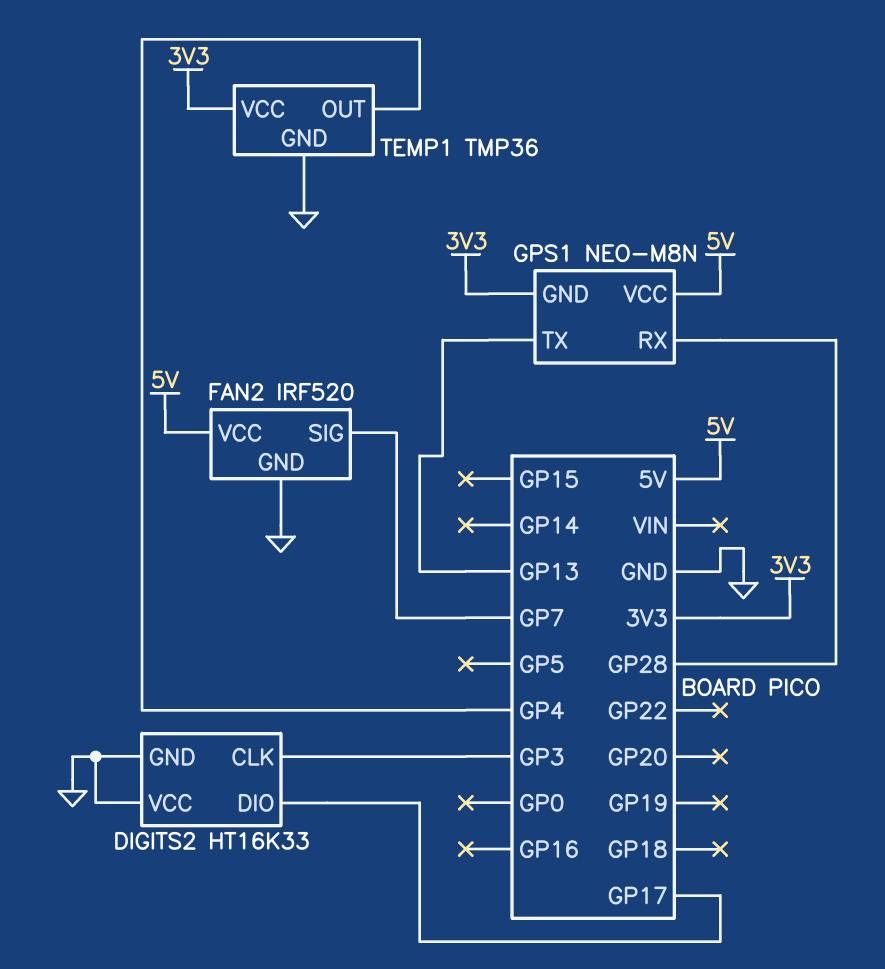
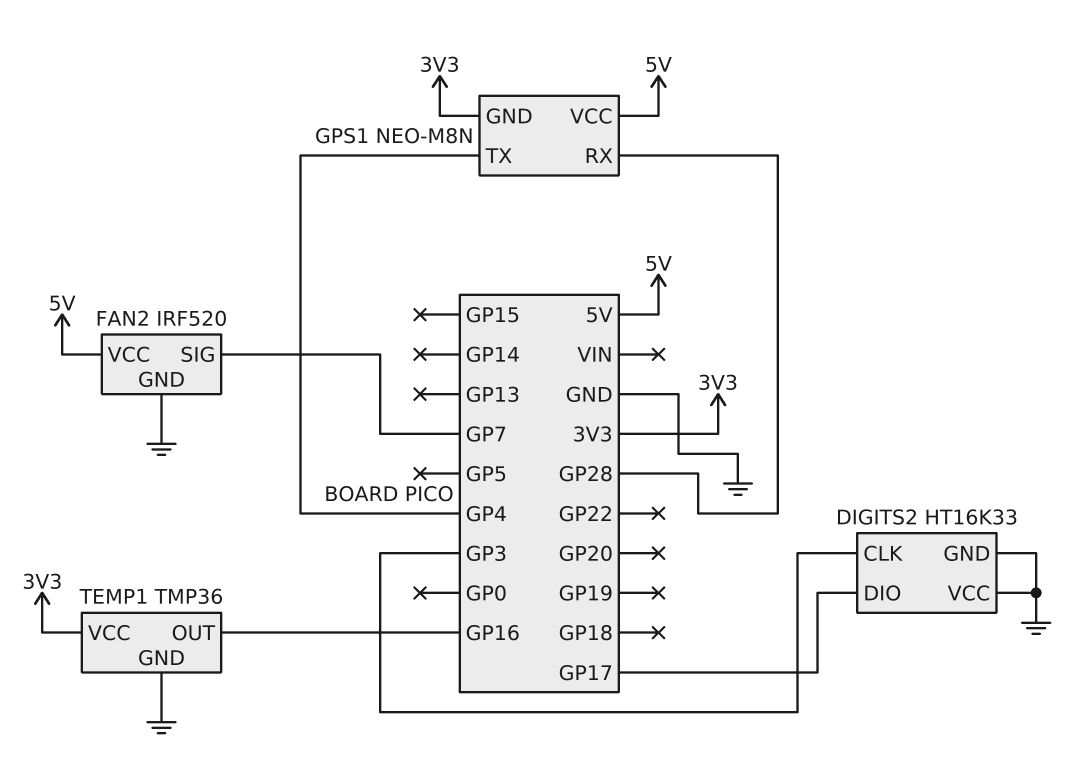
GPS1 pin TX: GP13 -> GP4
TEMP1 pin OUT: GP4 -> GP16

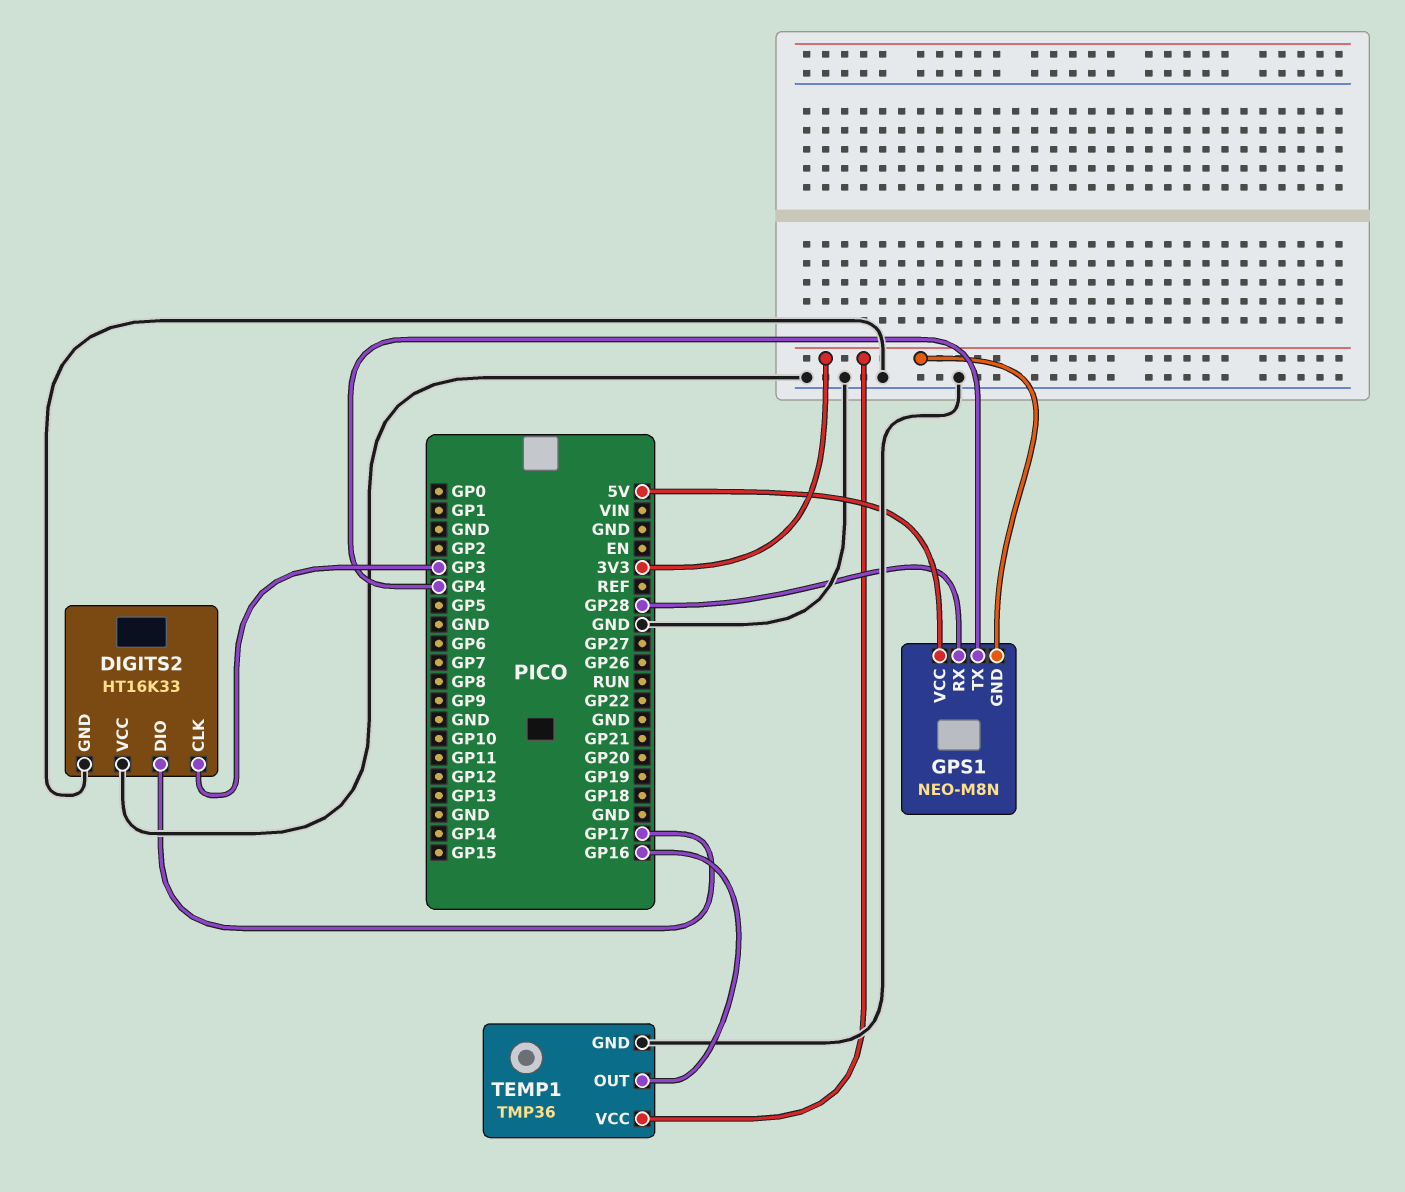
FAN2: IRF520 -> none
FAN2 pin GND: GND -> none
FAN2 pin SIG: GP7 -> none
FAN2 pin VCC: 5V -> none

